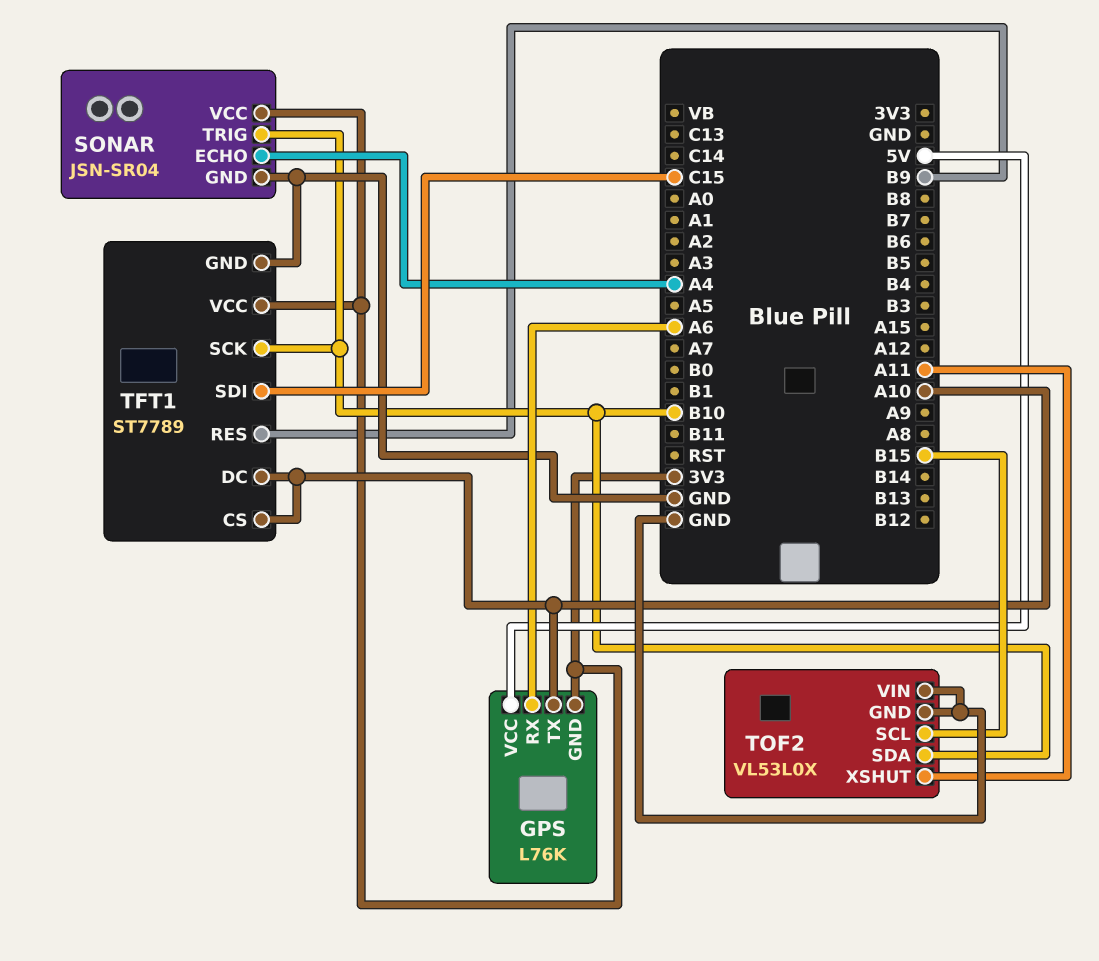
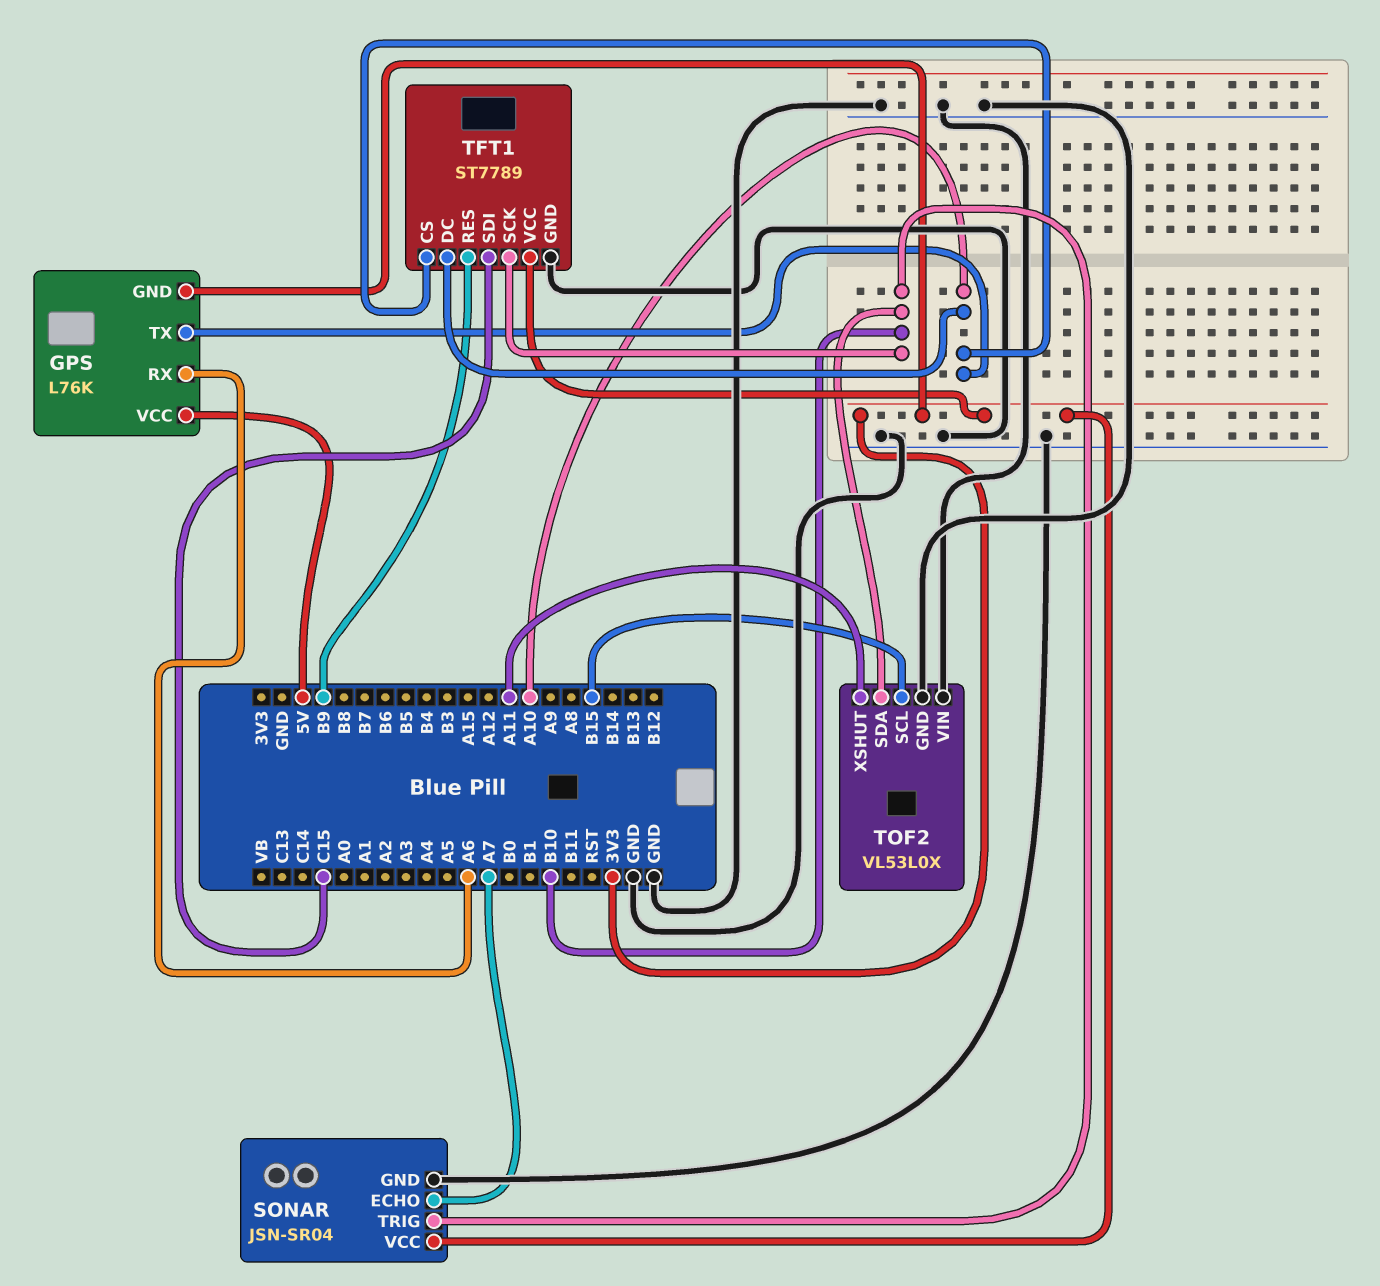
SONAR pin ECHO: A4 -> A7

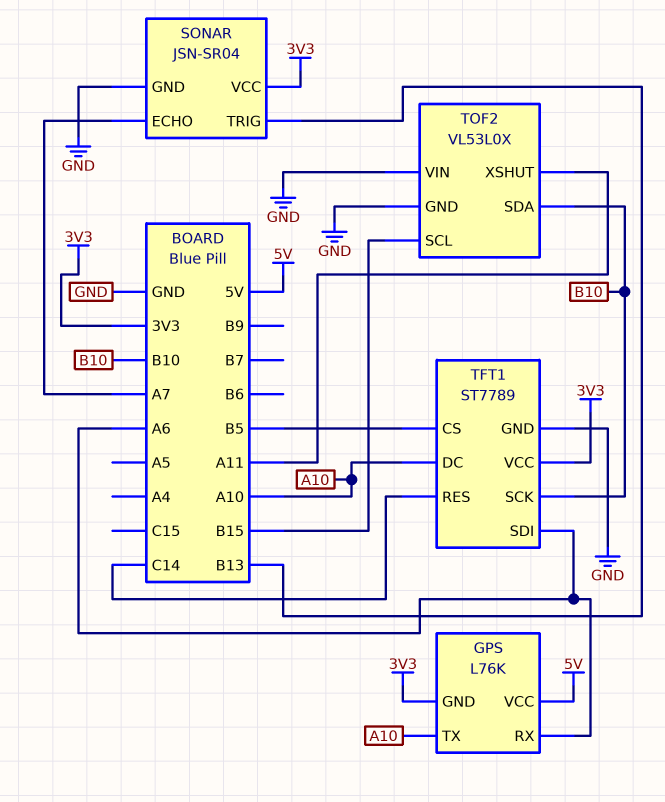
SONAR pin TRIG: B10 -> B13
TFT1 pin CS: A10 -> B5
TFT1 pin RES: B9 -> C14
TFT1 pin SDI: C15 -> A6

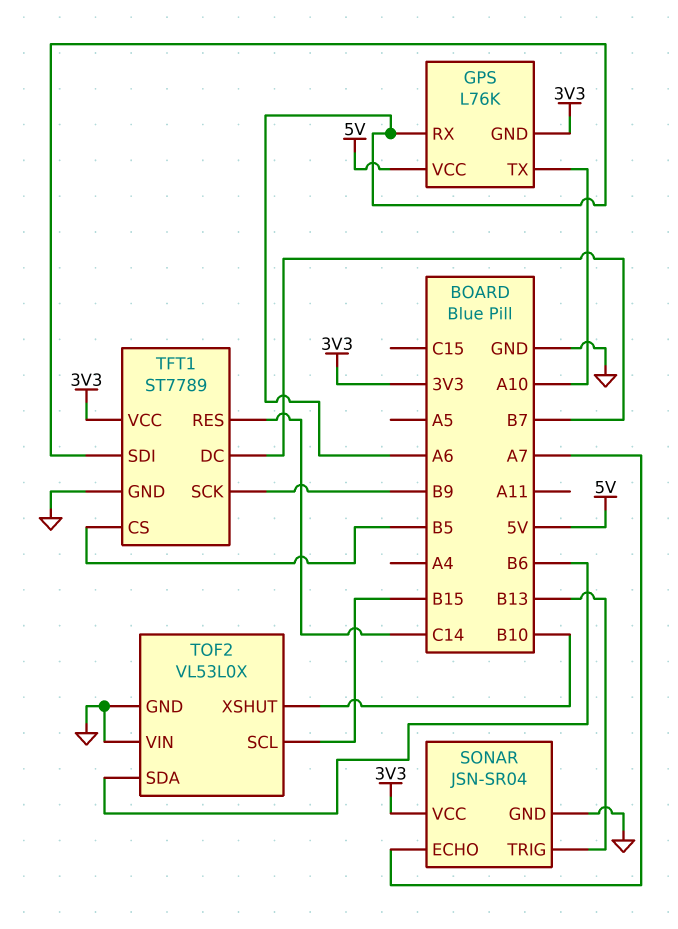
TFT1 pin DC: A10 -> B7
TFT1 pin SCK: B10 -> B9
TOF2 pin SDA: B10 -> B6
TOF2 pin XSHUT: A11 -> B10

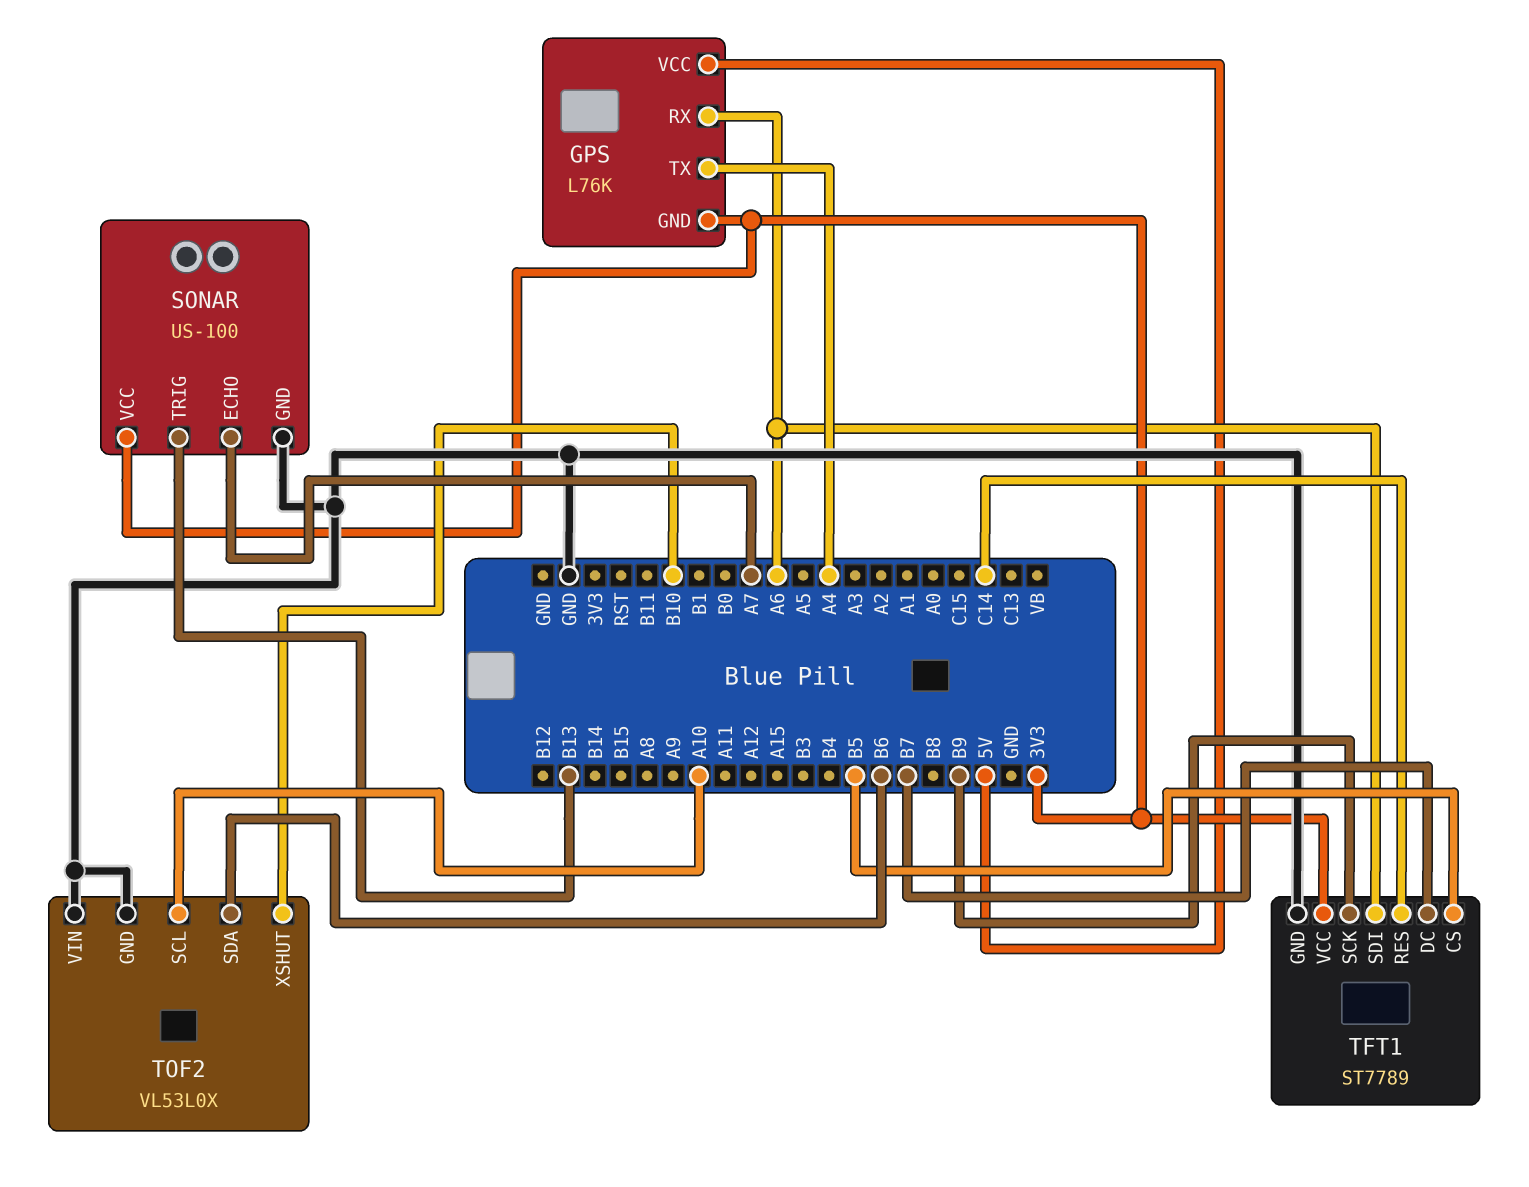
GPS pin TX: A10 -> A4
SONAR: JSN-SR04 -> US-100
TOF2 pin SCL: B15 -> A10

